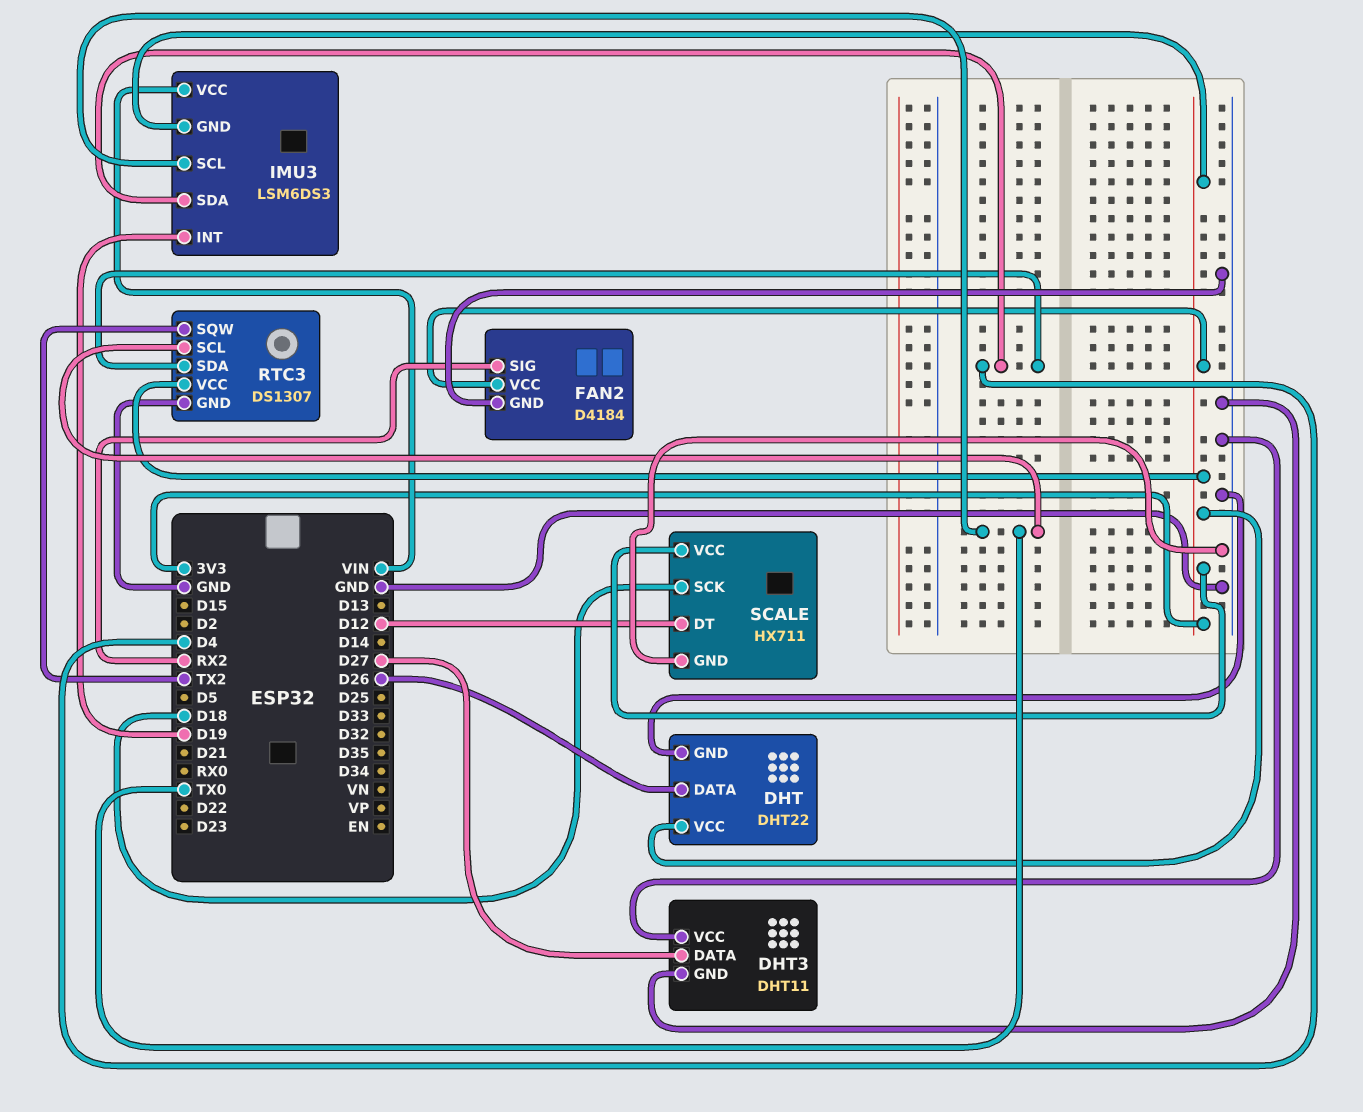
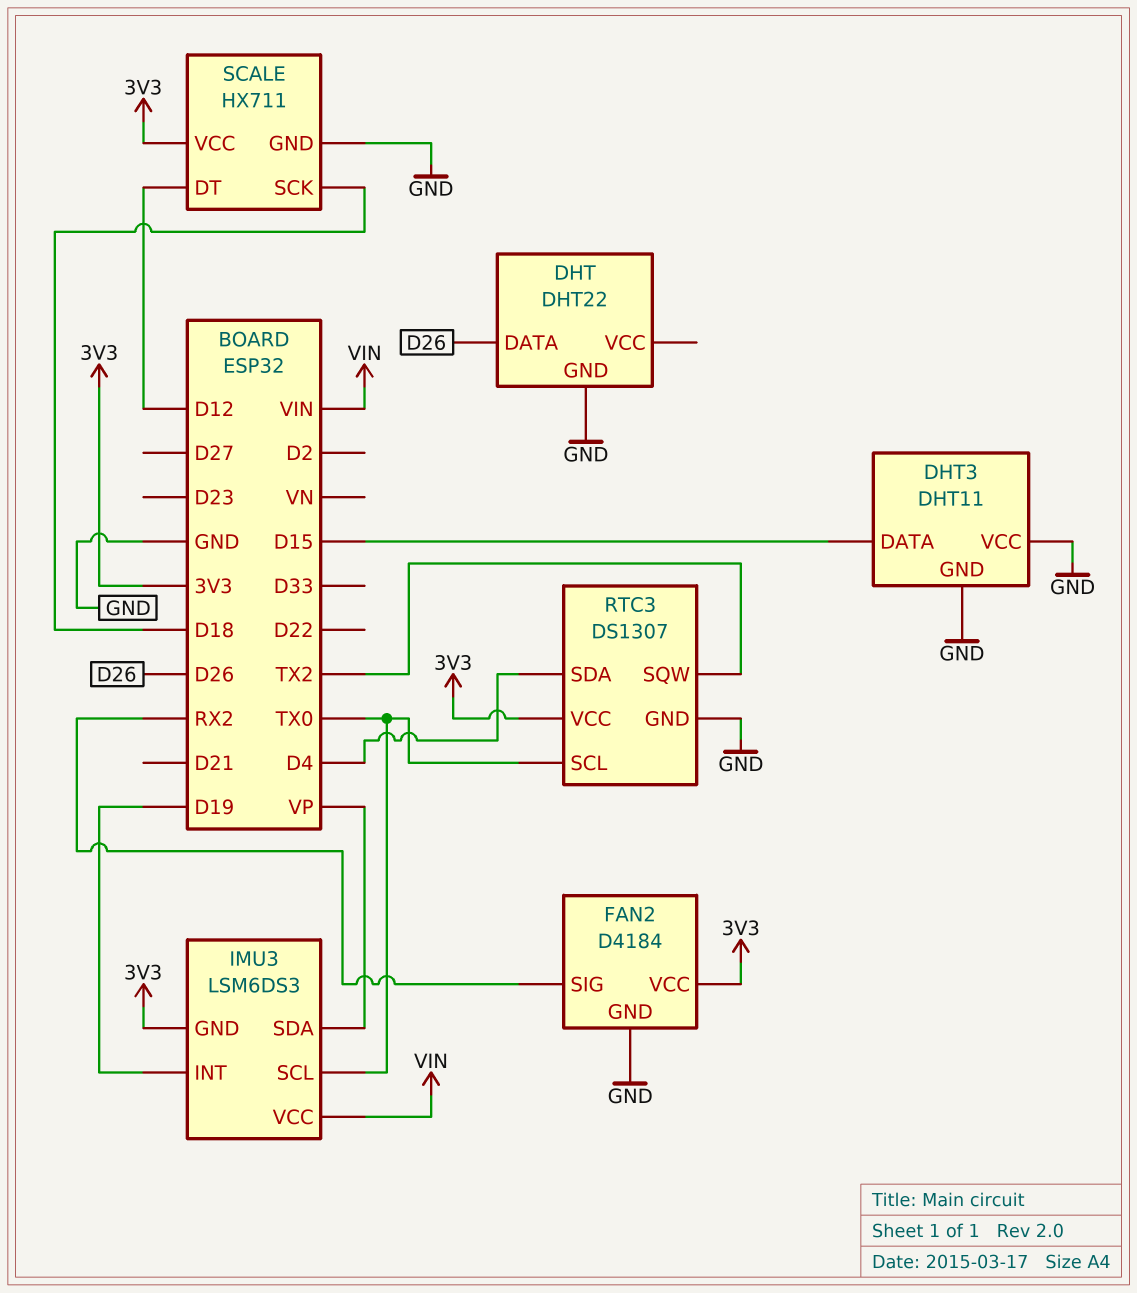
DHT pin VCC: 3V3 -> none
DHT3 pin DATA: D27 -> D15
IMU3 pin SDA: D4 -> VP

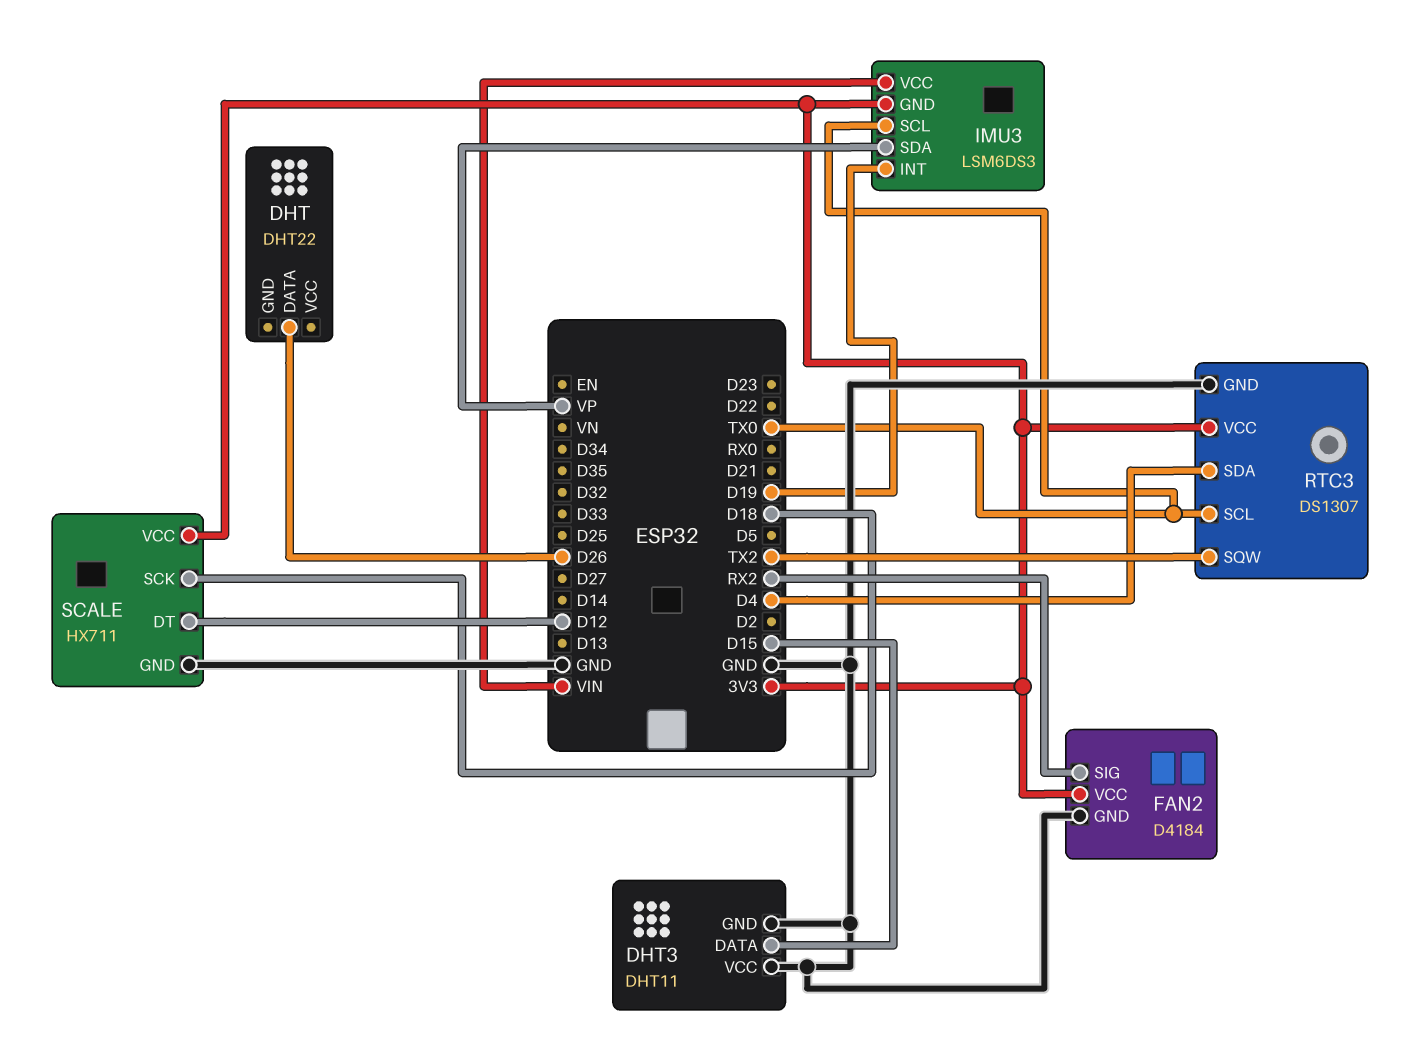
DHT pin GND: GND -> none

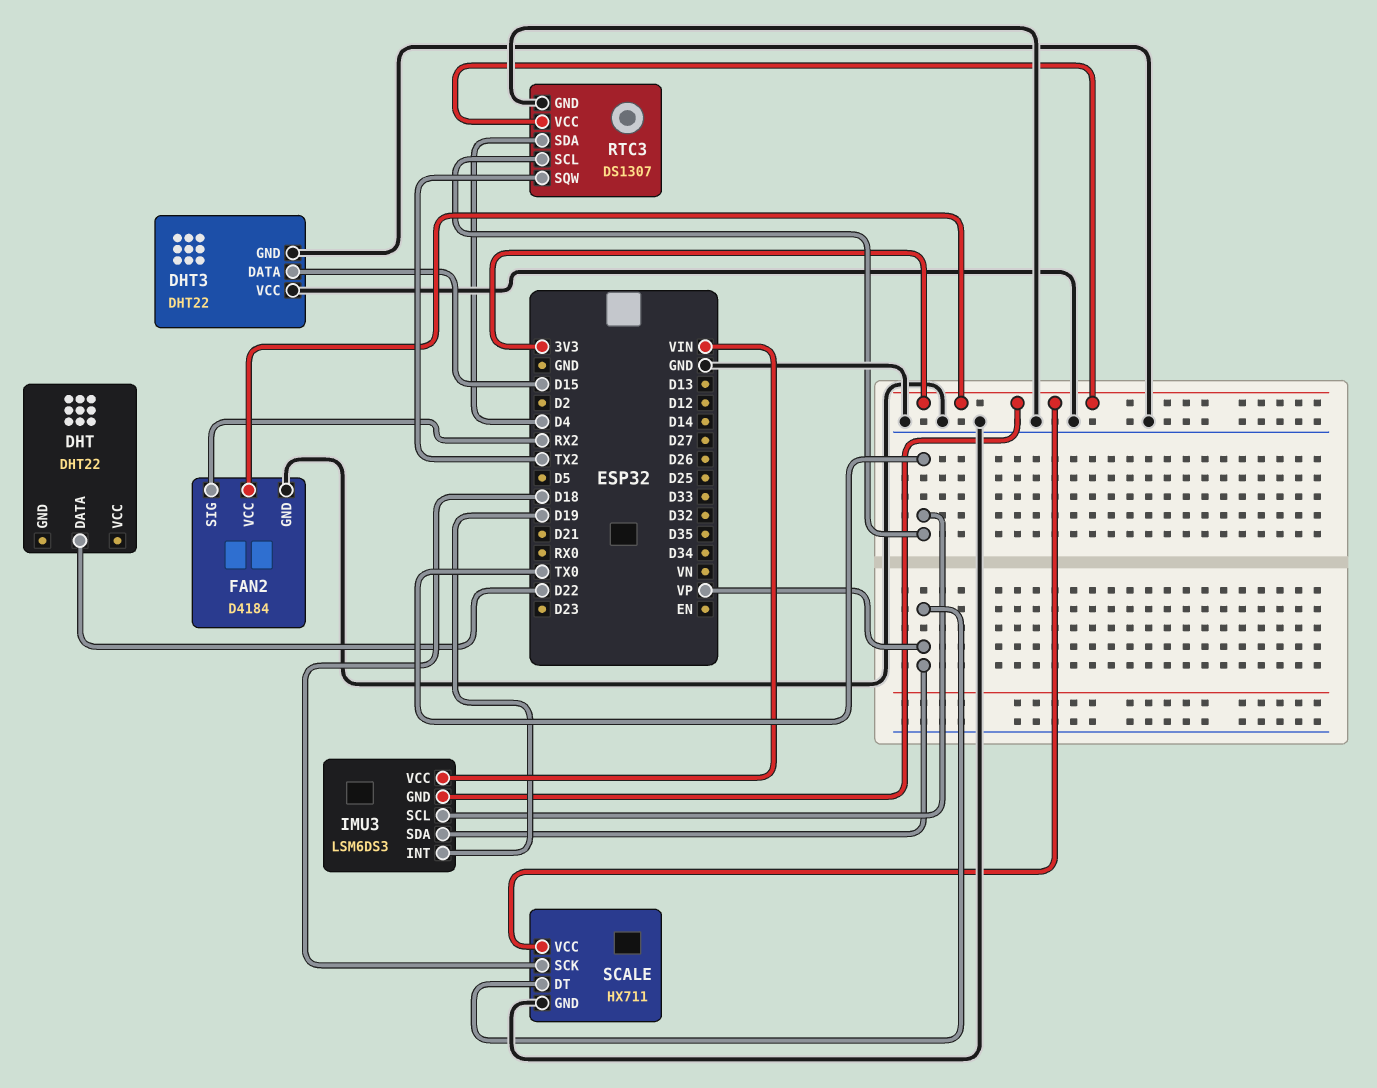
DHT pin DATA: D26 -> D22
DHT3: DHT11 -> DHT22
SCALE pin DT: D12 -> VP

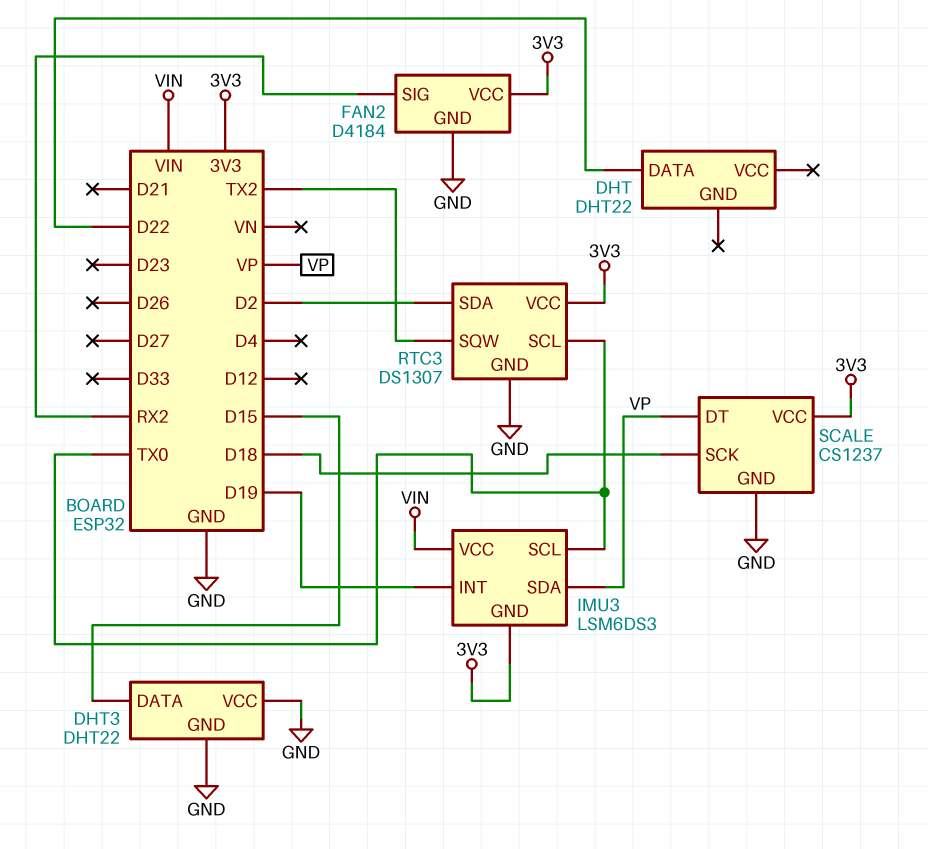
RTC3 pin SDA: D4 -> D2
SCALE: HX711 -> CS1237

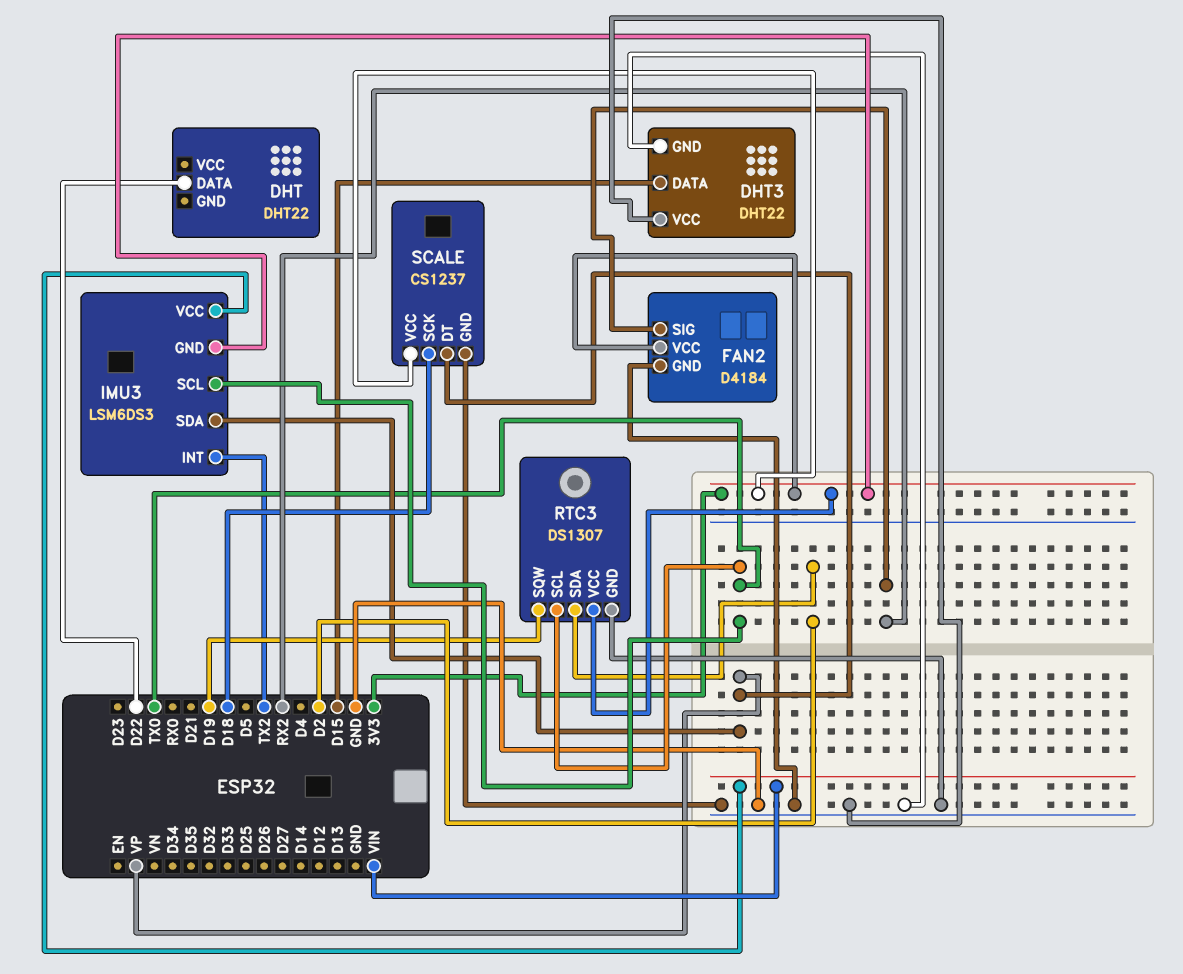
IMU3 pin INT: D19 -> TX2
RTC3 pin SQW: TX2 -> D19

